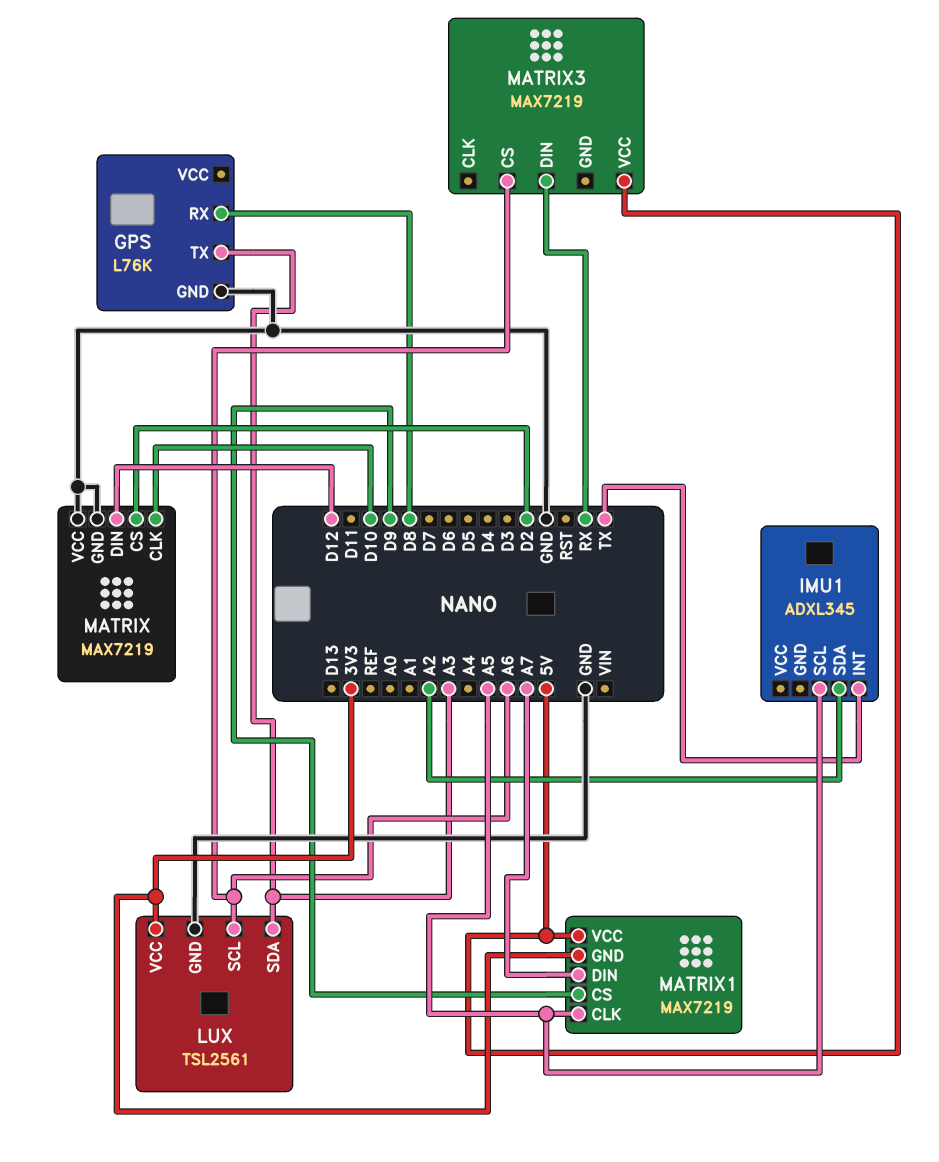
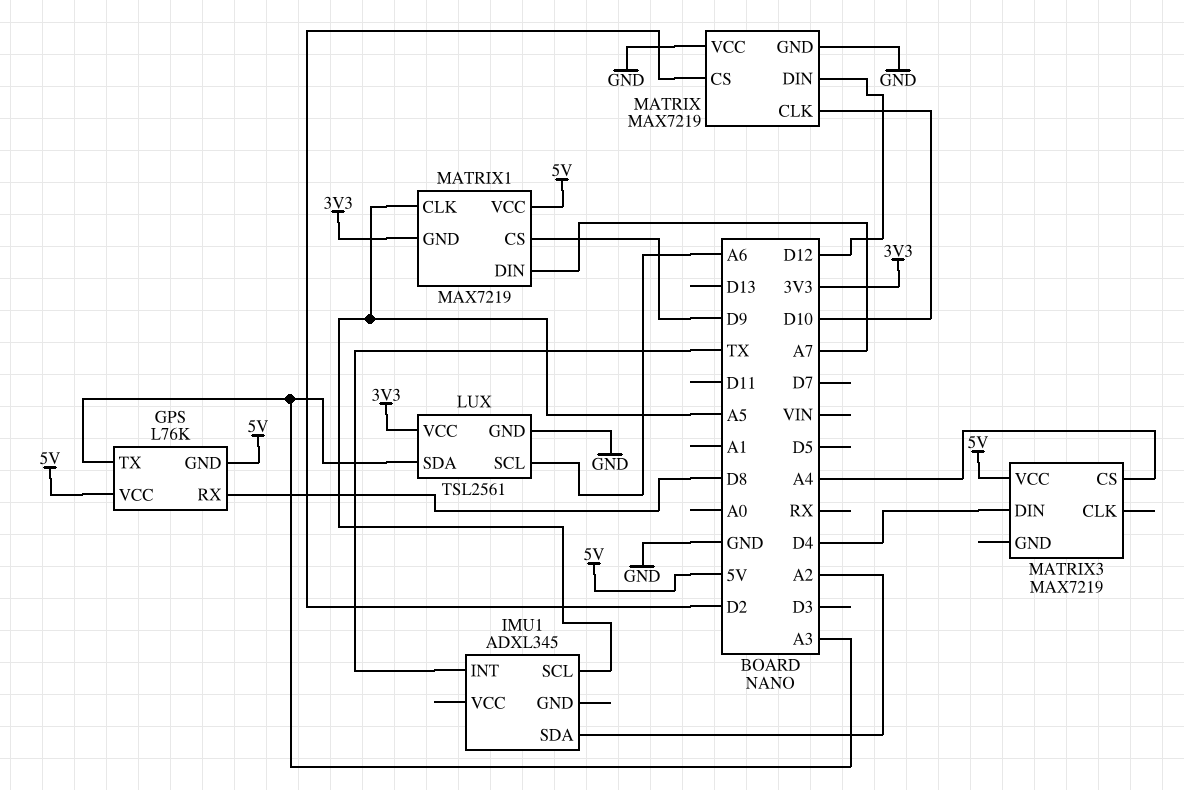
GPS pin GND: GND -> 5V
GPS pin VCC: none -> 5V
MATRIX3 pin CS: A6 -> A4
MATRIX3 pin DIN: RX -> D4

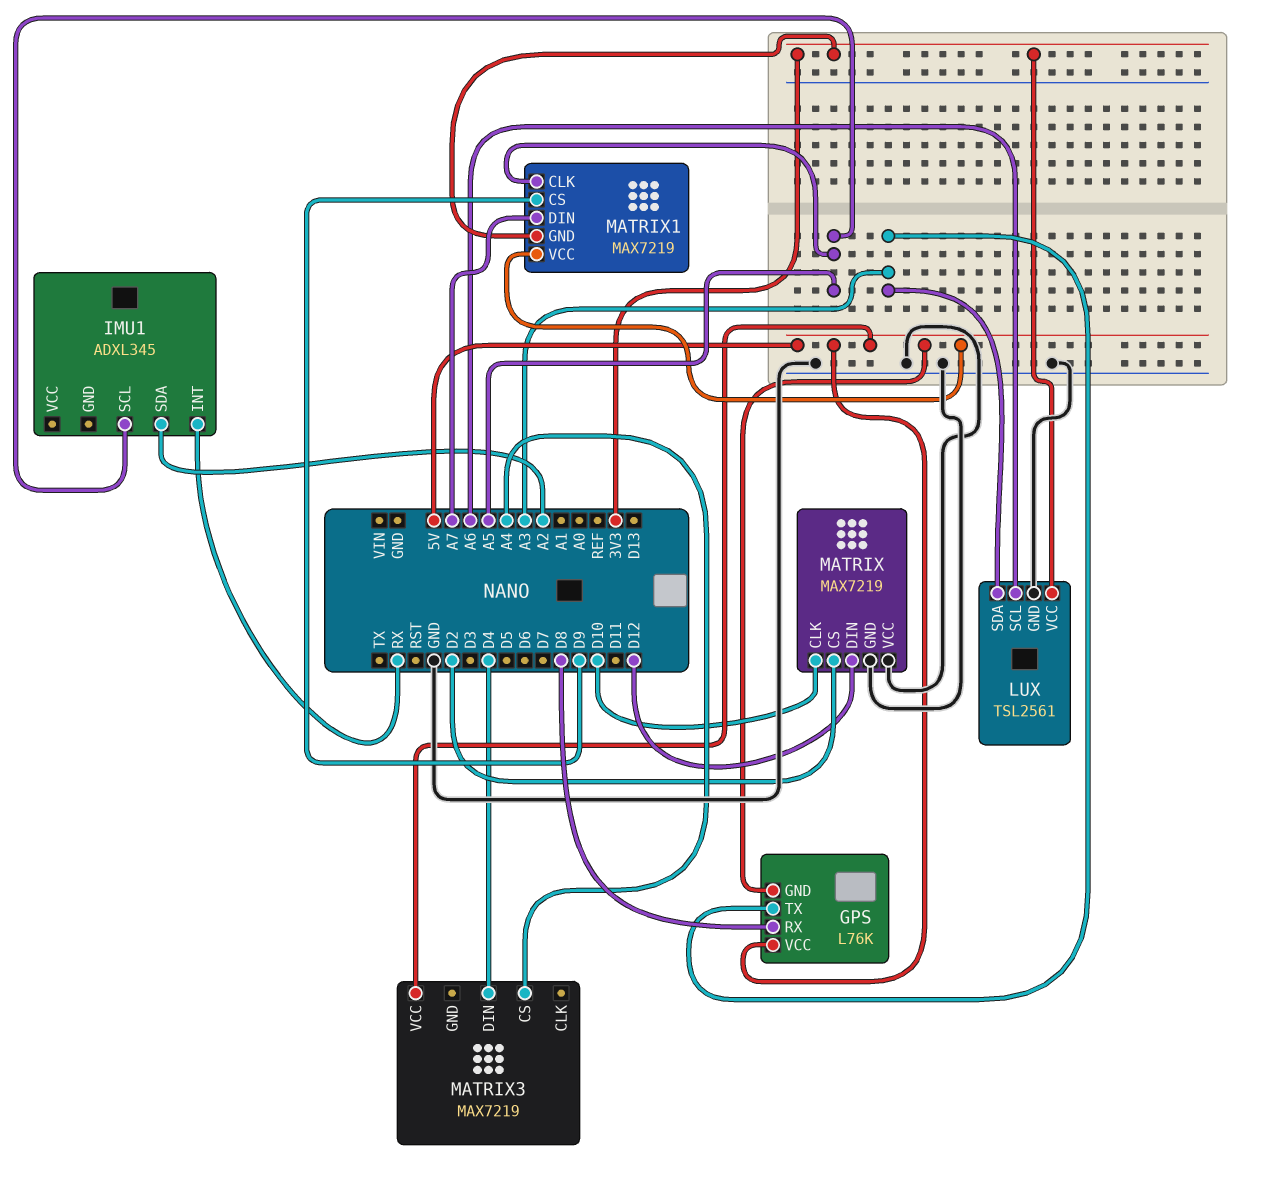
IMU1 pin INT: TX -> RX

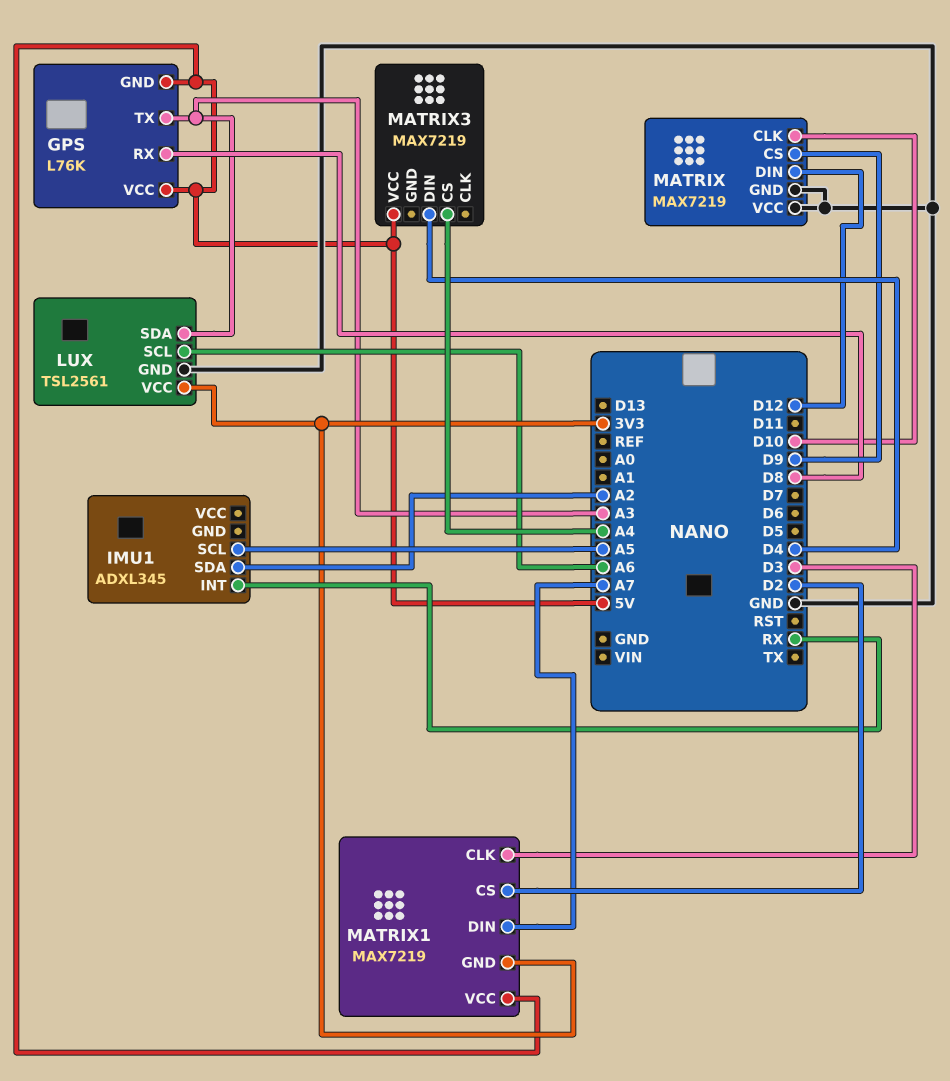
MATRIX pin CS: D2 -> D9
MATRIX1 pin CLK: A5 -> D3
MATRIX1 pin CS: D9 -> D2

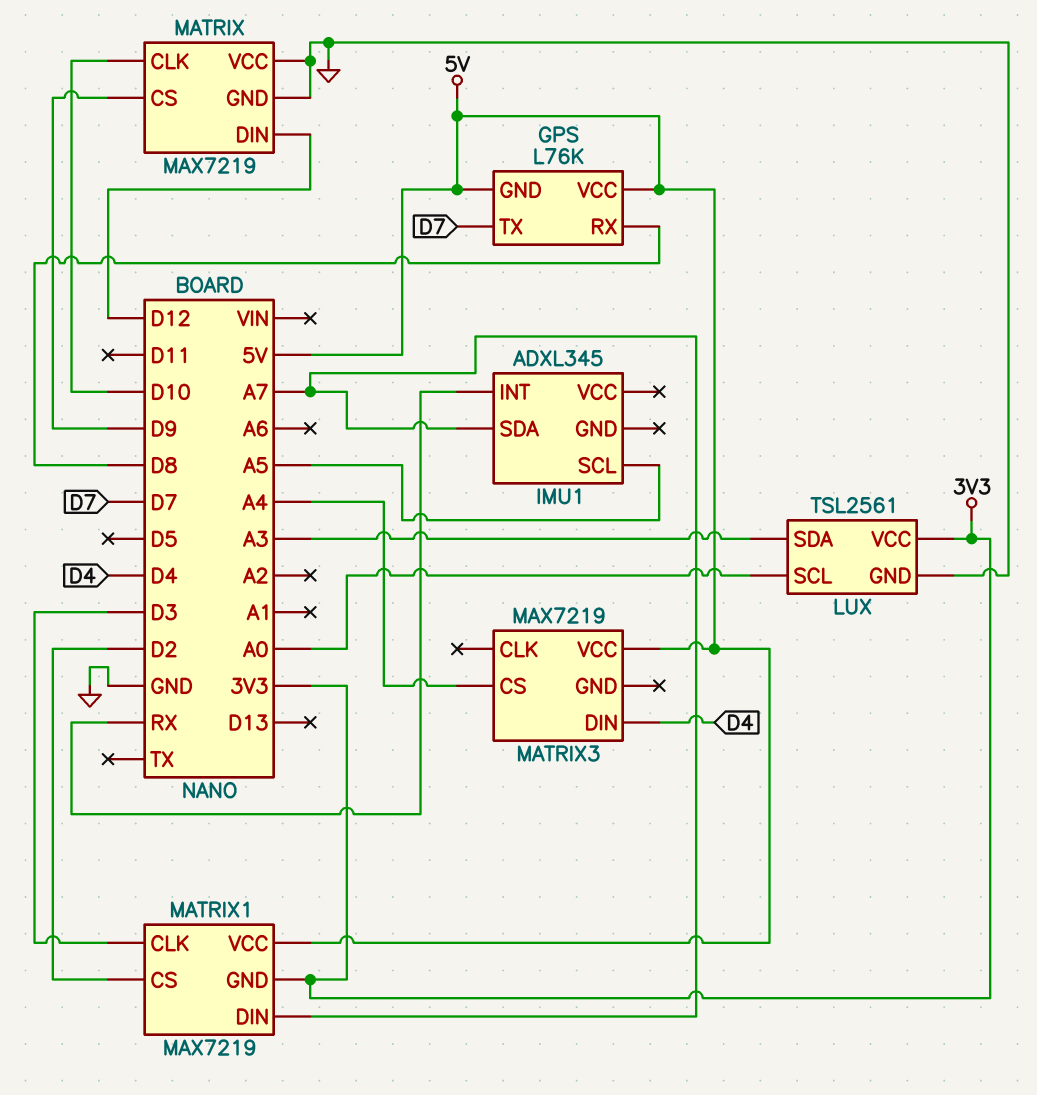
GPS pin TX: A3 -> D7
IMU1 pin SDA: A2 -> A7
LUX pin SCL: A6 -> A0

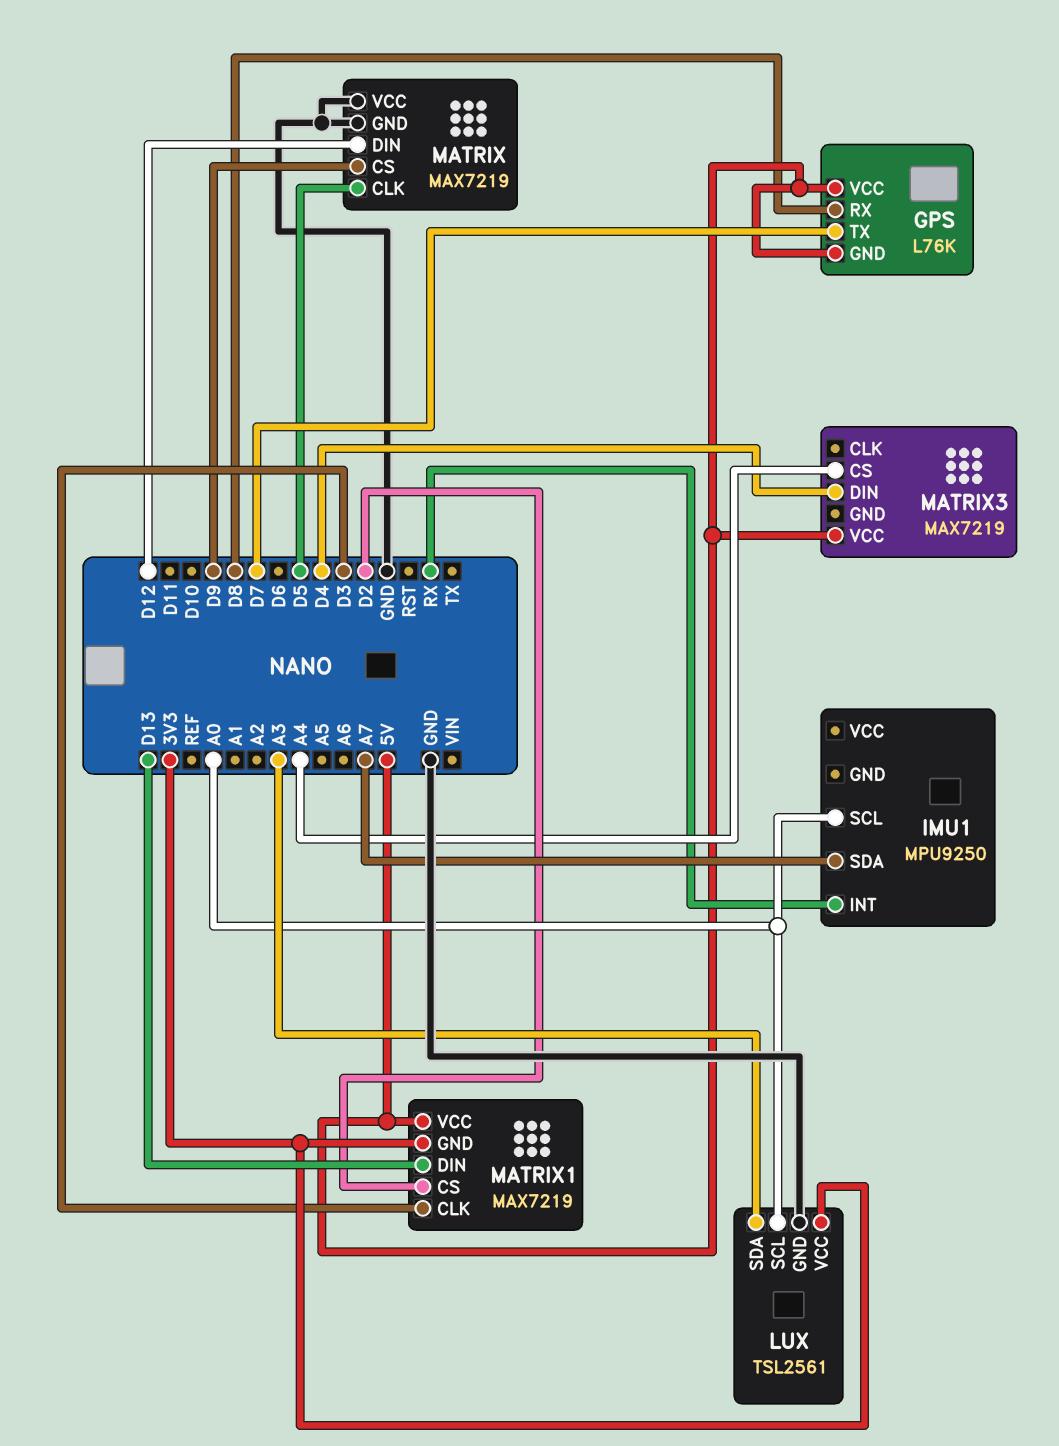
IMU1: ADXL345 -> MPU9250
IMU1 pin SCL: A5 -> A0
MATRIX pin CLK: D10 -> D5
MATRIX1 pin DIN: A7 -> D13

